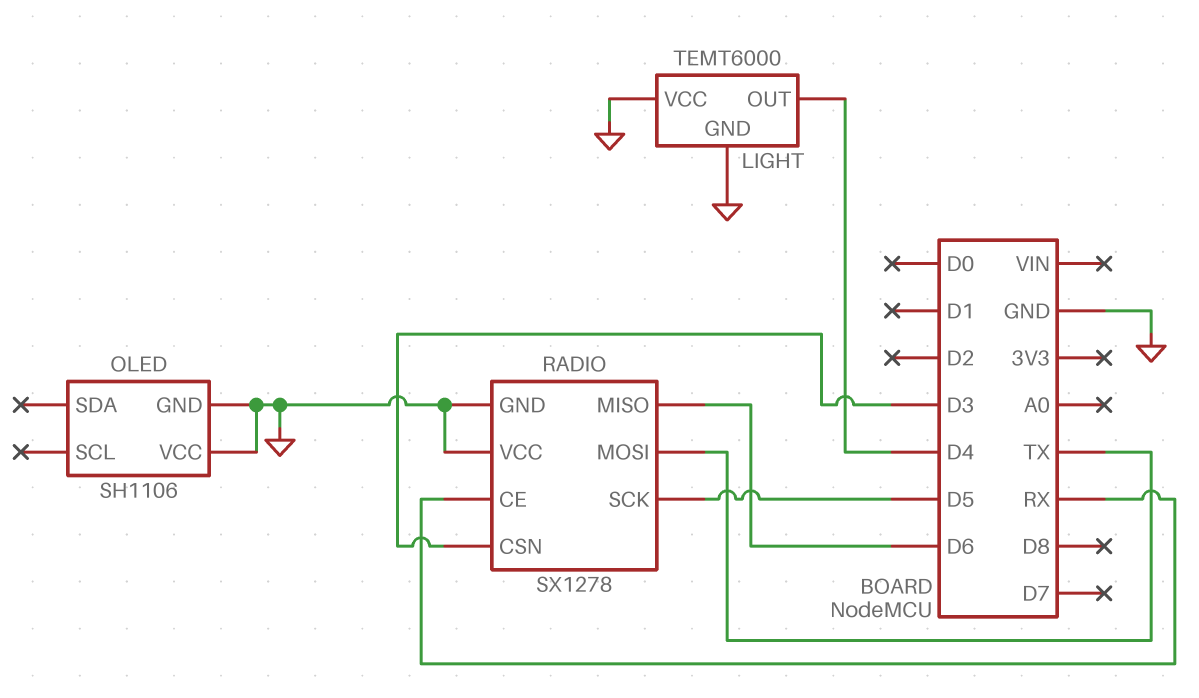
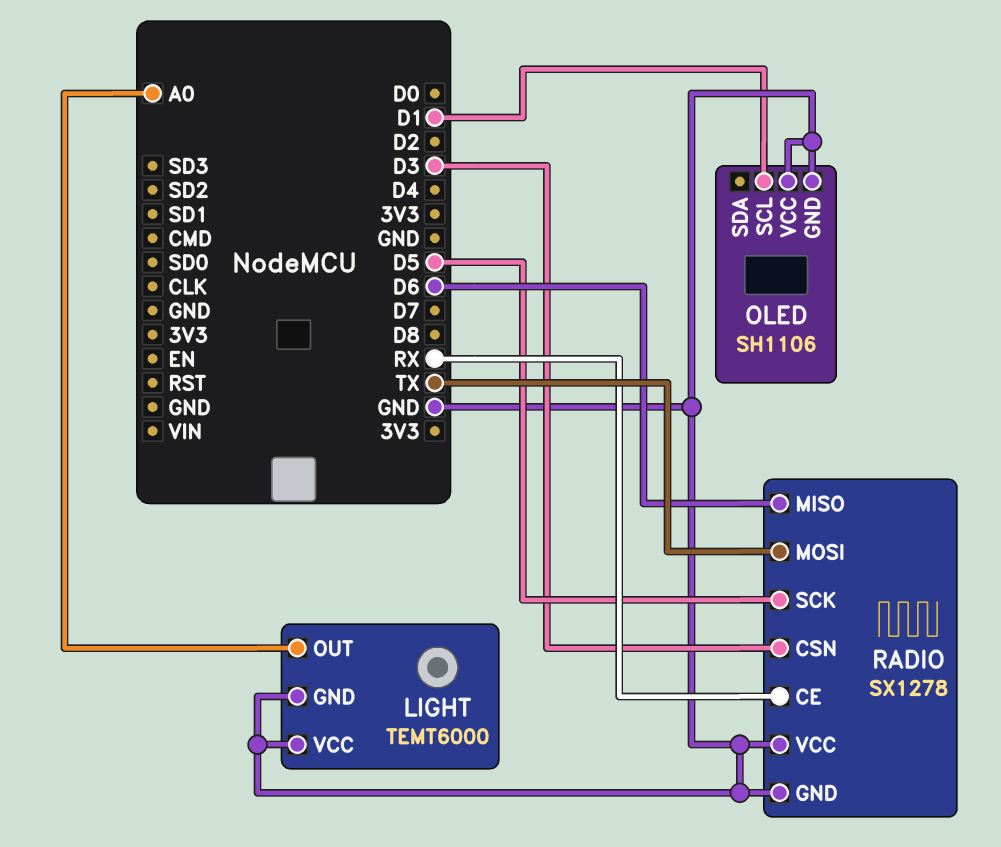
LIGHT pin OUT: D4 -> A0
OLED pin SCL: none -> D1

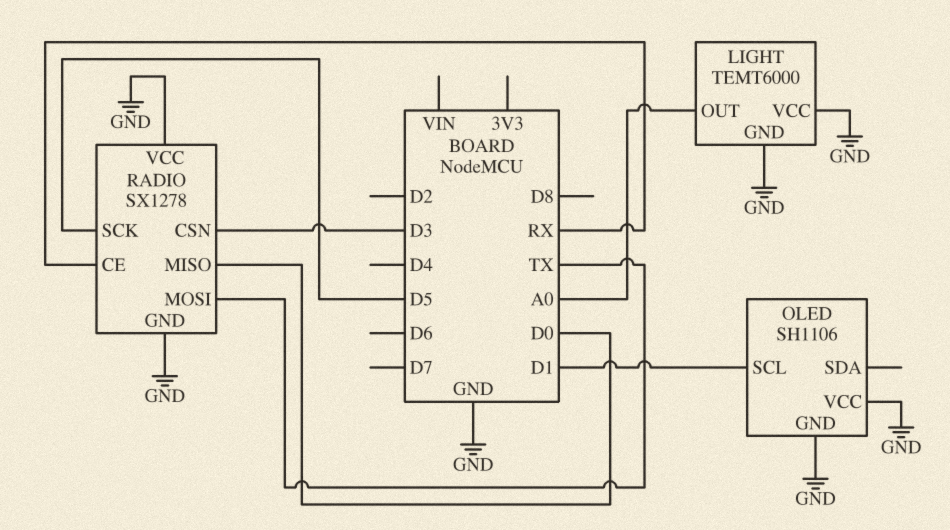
RADIO pin MISO: D6 -> D0

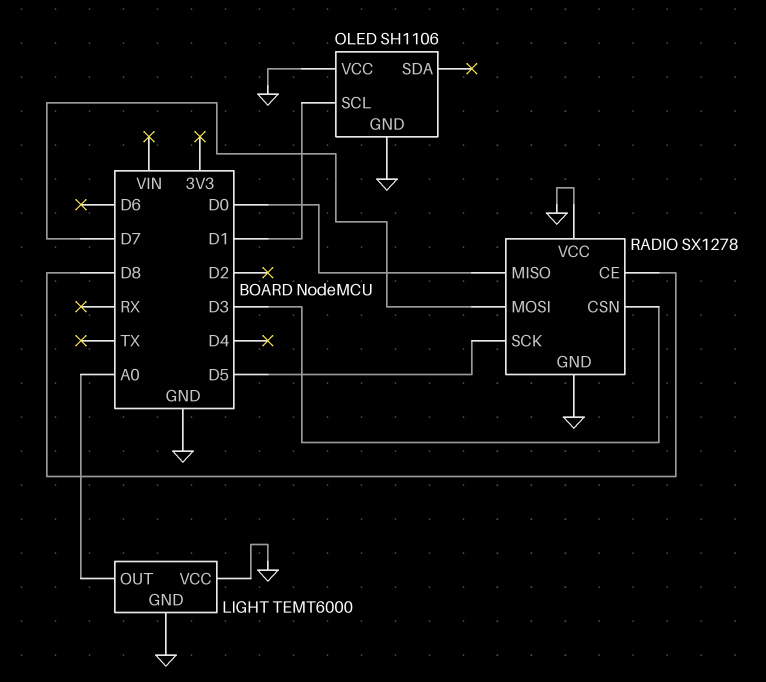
RADIO pin CE: RX -> D8
RADIO pin MOSI: TX -> D7

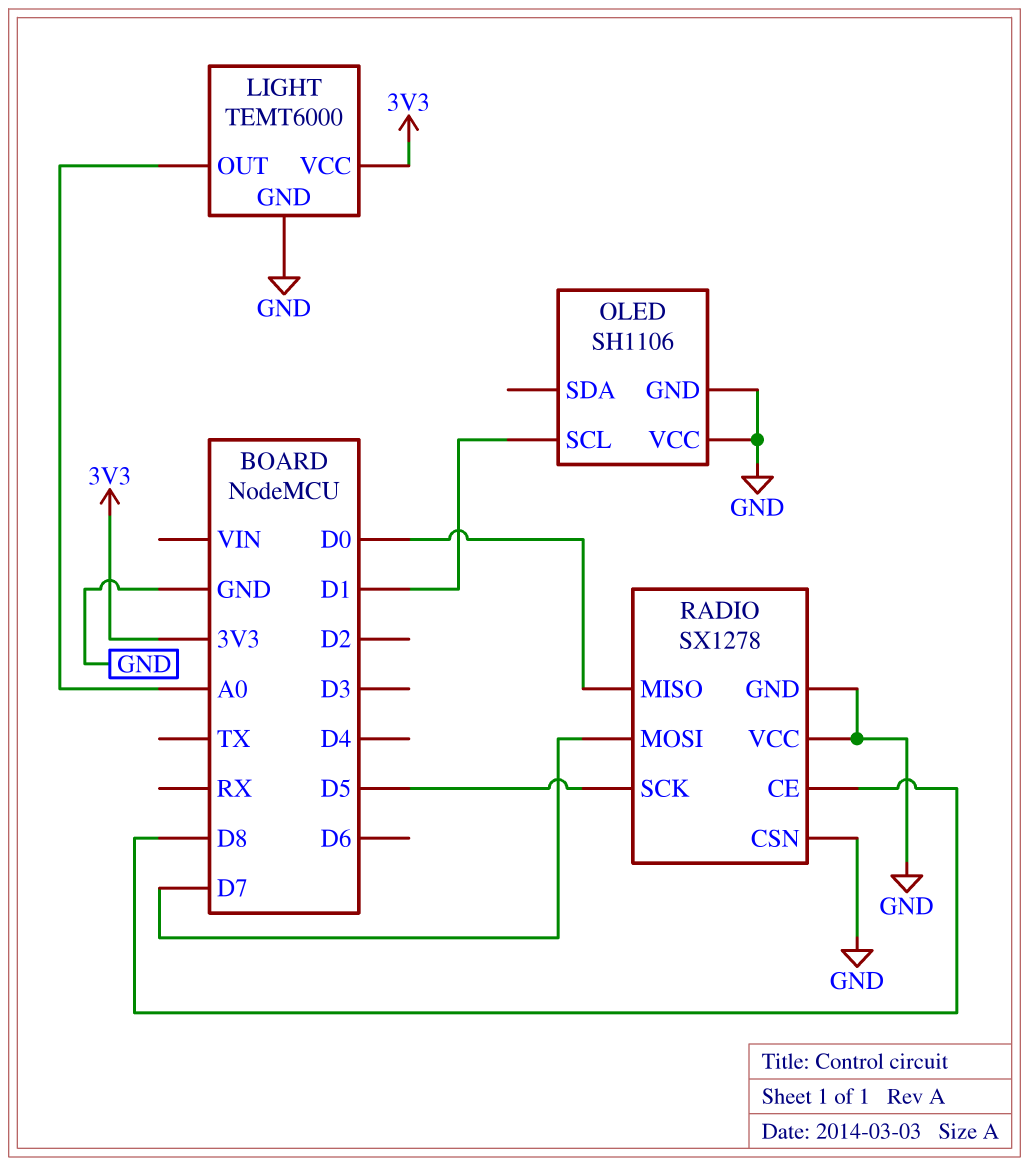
LIGHT pin VCC: GND -> 3V3
RADIO pin CSN: D3 -> GND

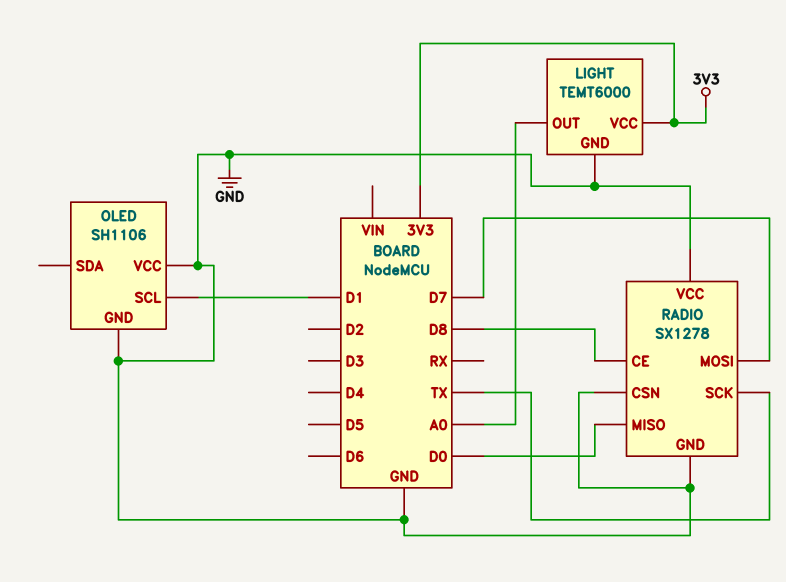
RADIO pin SCK: D5 -> TX

